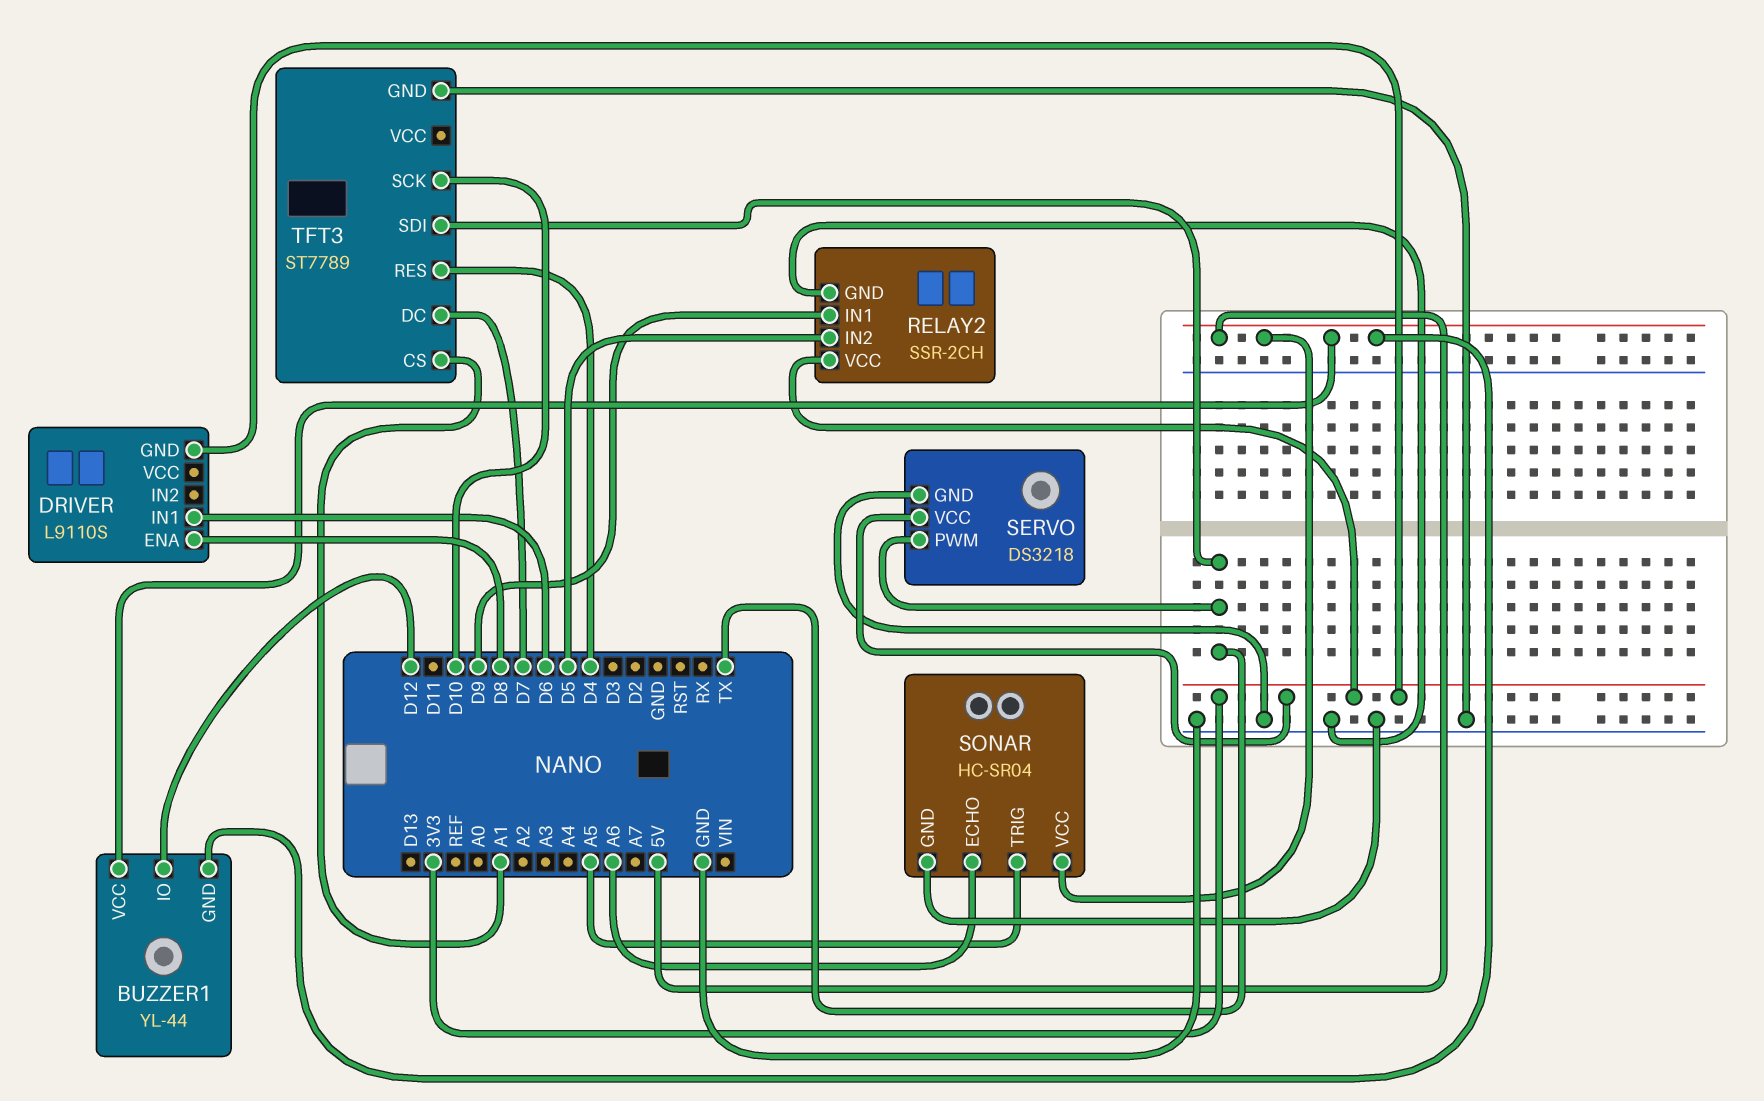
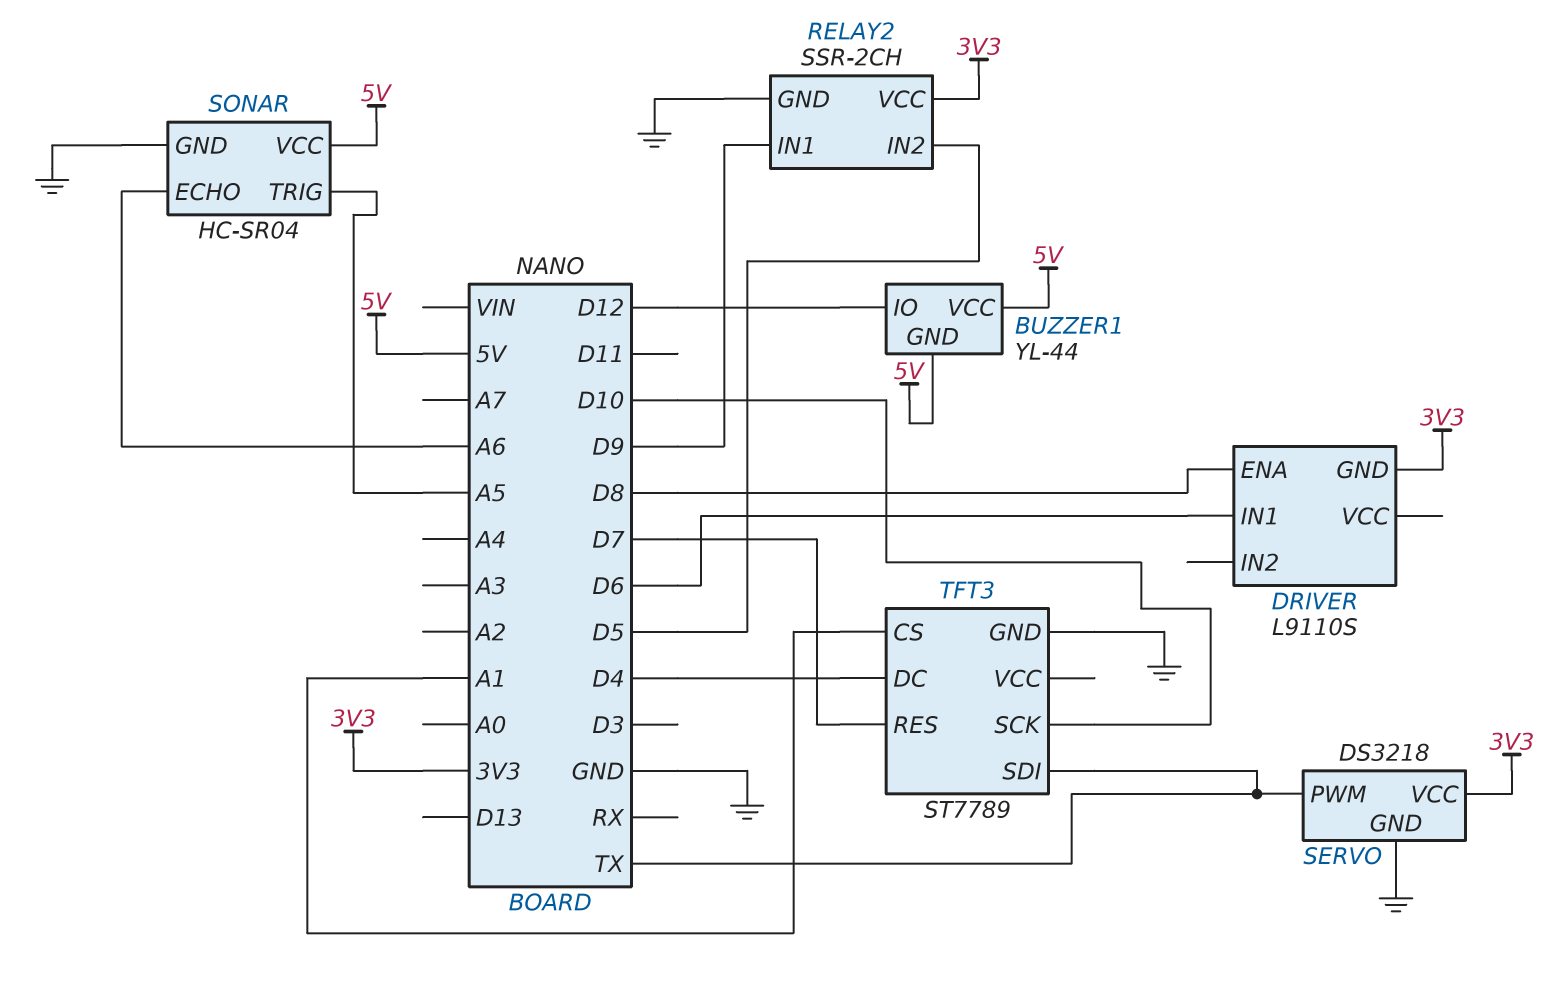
TFT3 pin DC: D7 -> D4
TFT3 pin RES: D4 -> D7

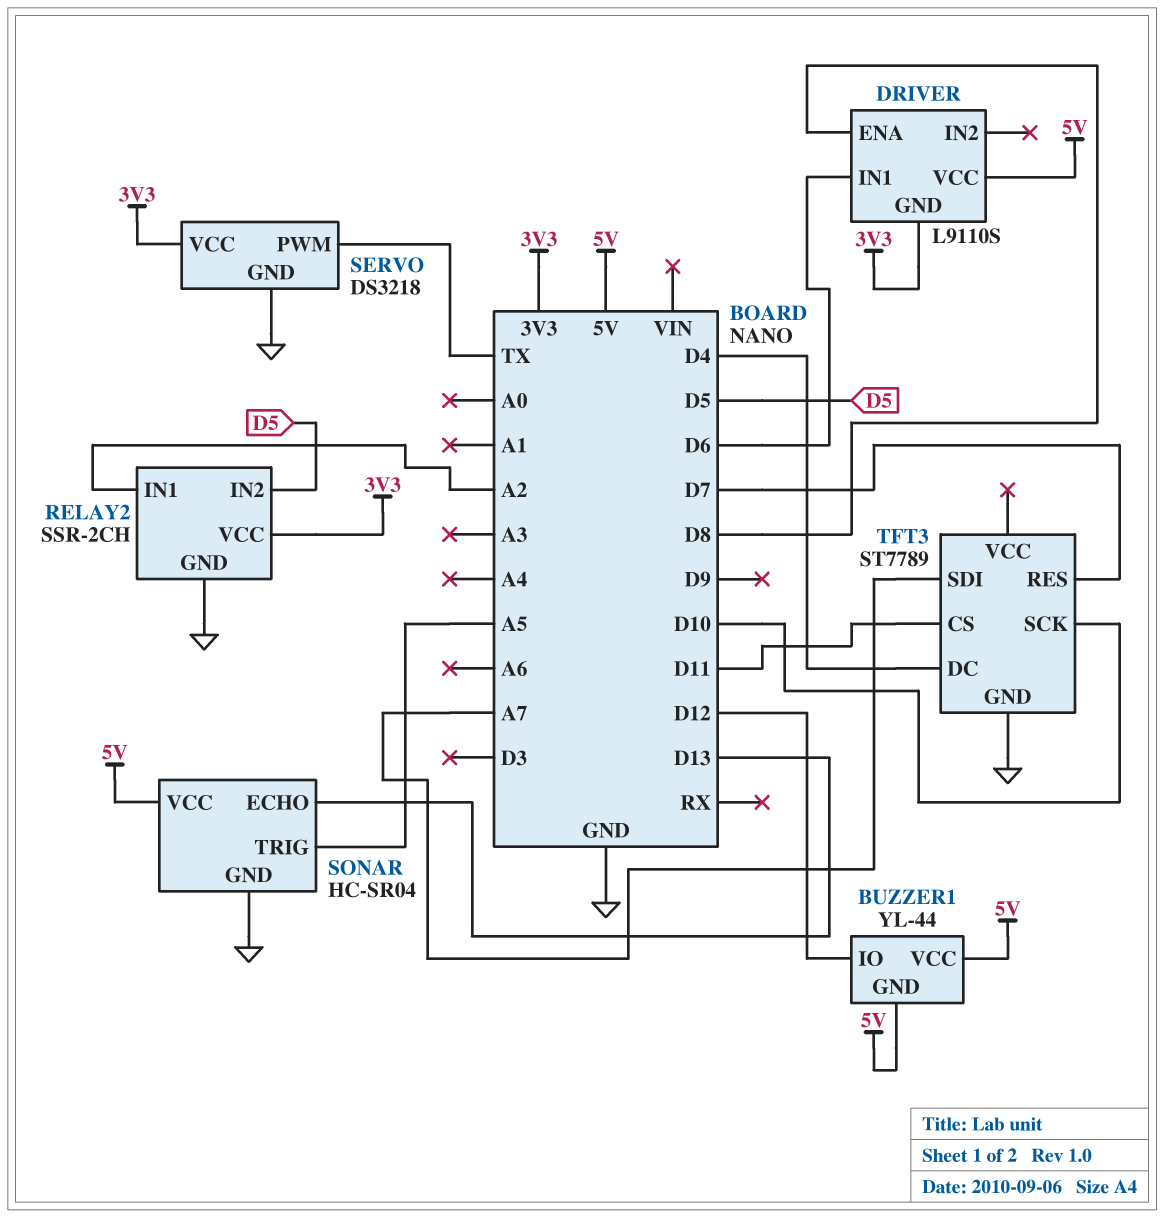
DRIVER pin VCC: none -> 5V
RELAY2 pin IN1: D9 -> A2
SONAR pin ECHO: A6 -> D13
TFT3 pin CS: A1 -> D11
TFT3 pin SDI: TX -> A7

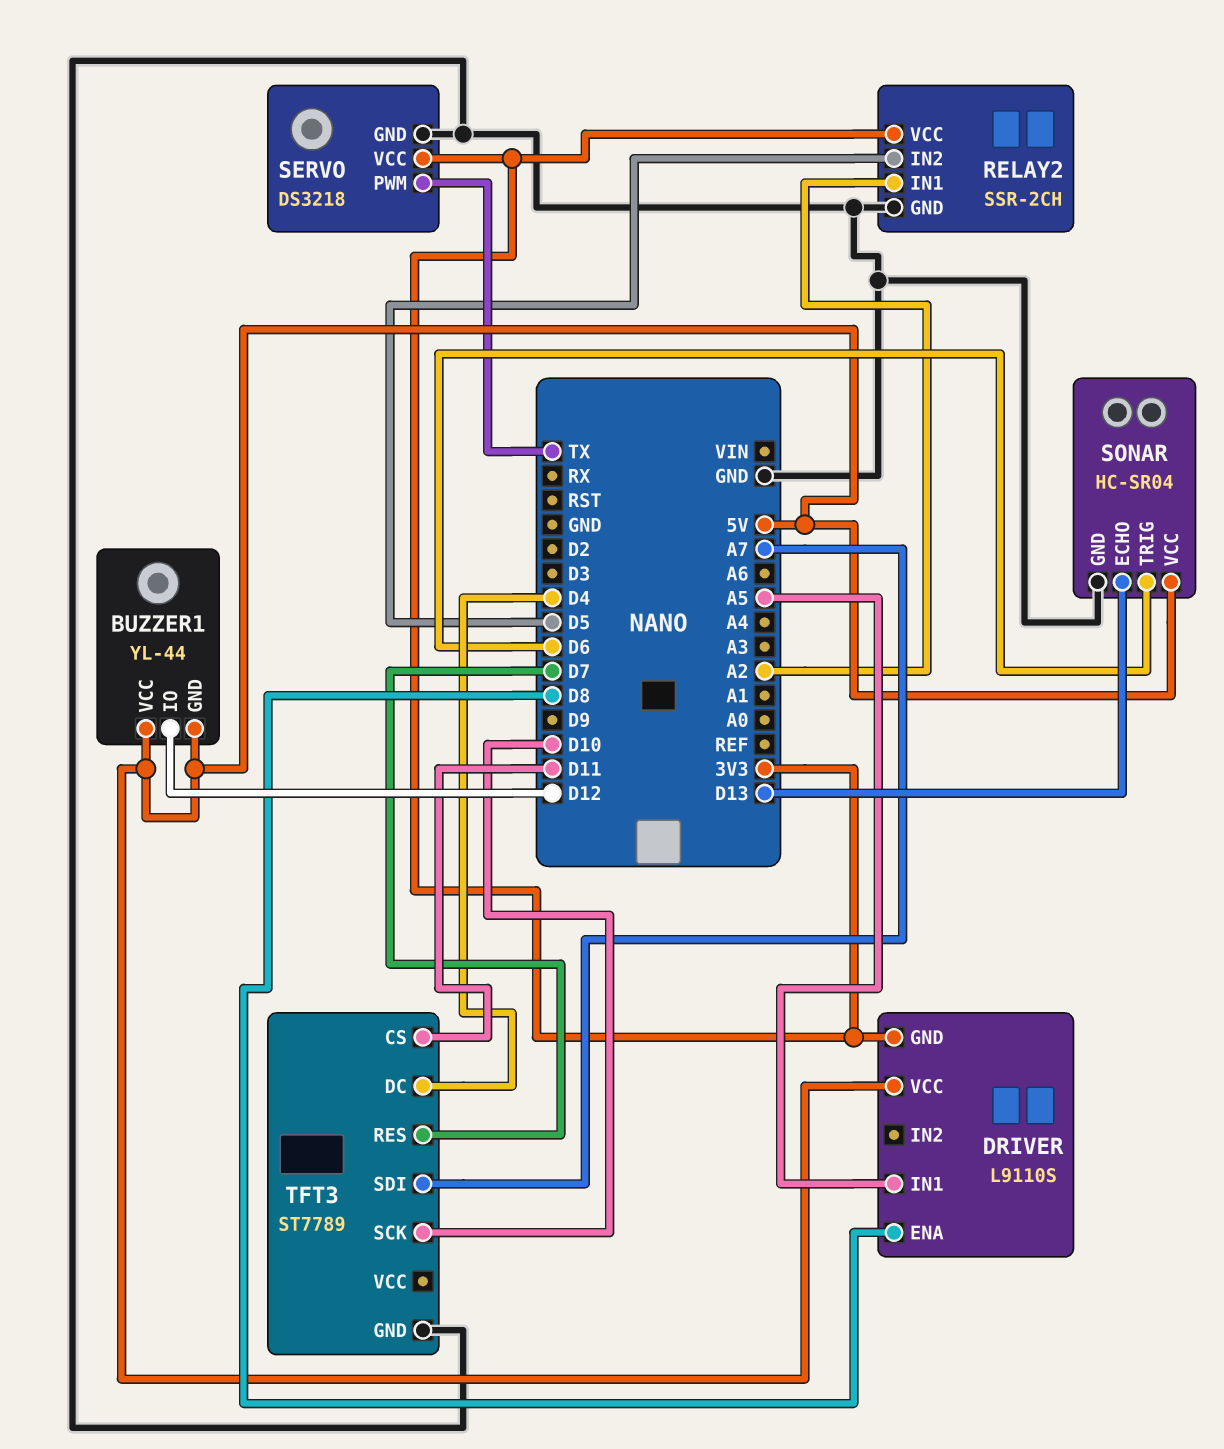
DRIVER pin IN1: D6 -> A5
SONAR pin TRIG: A5 -> D6

